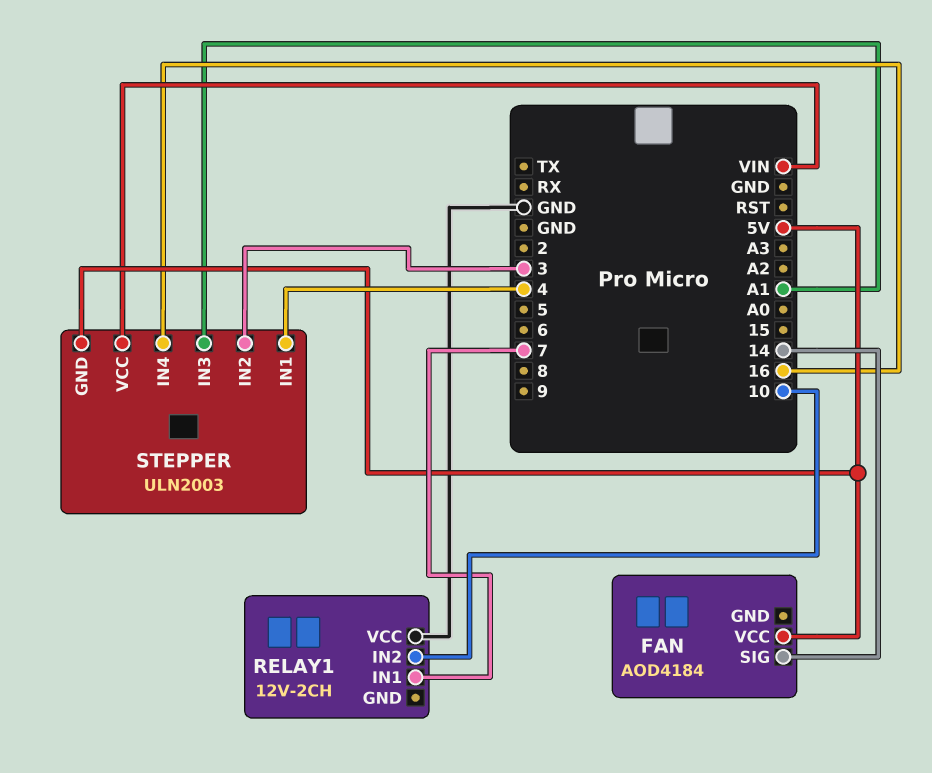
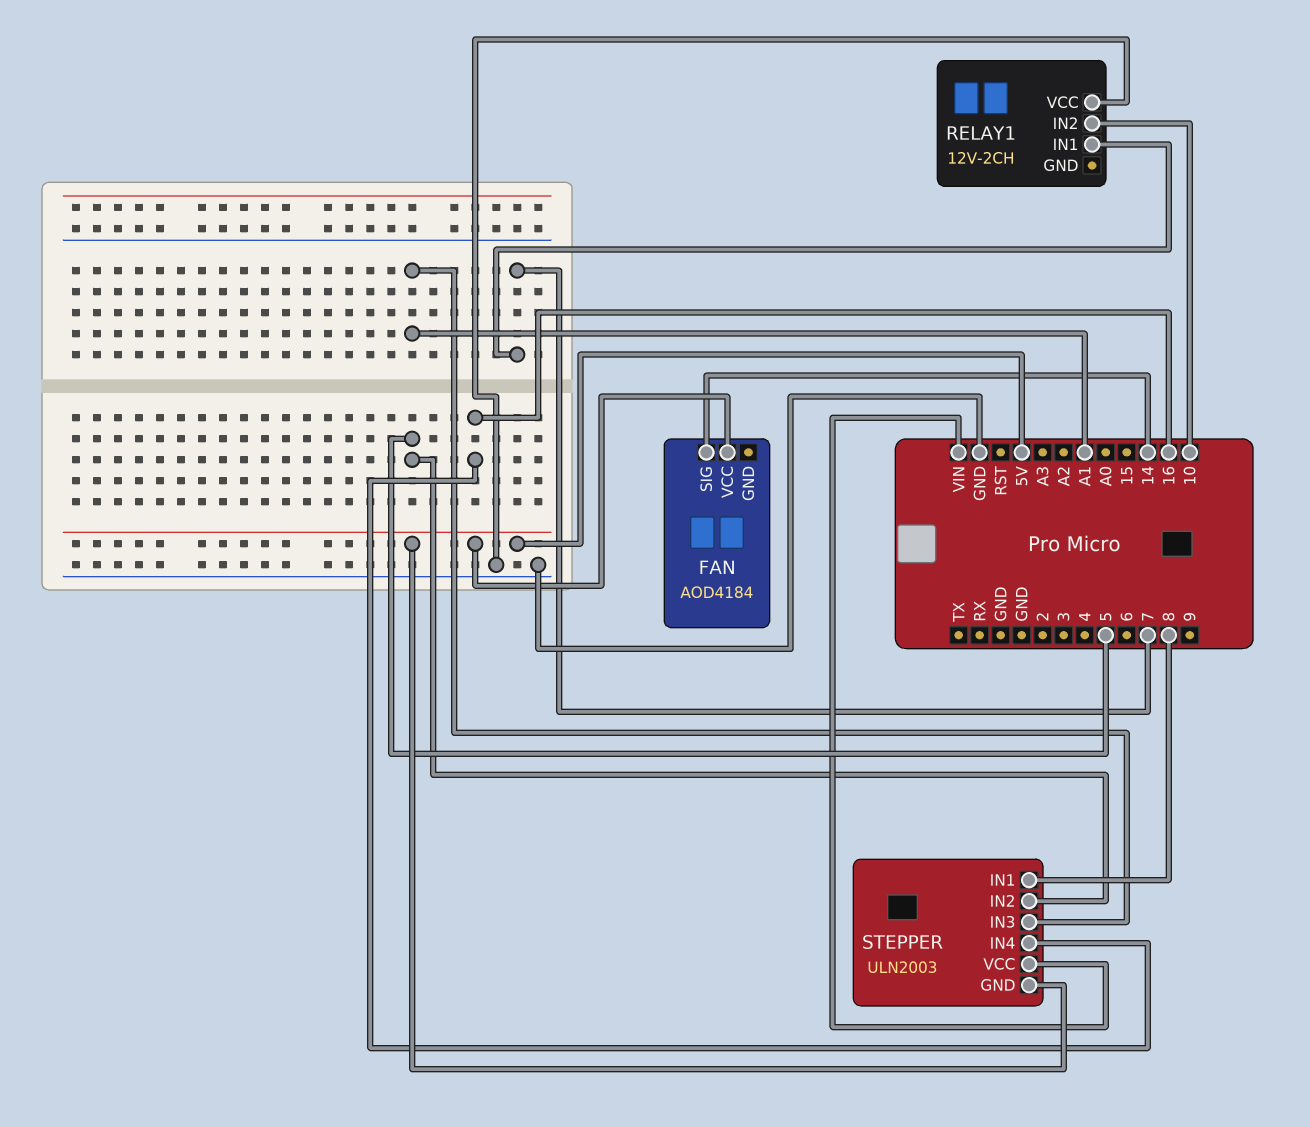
STEPPER pin IN1: 4 -> 8
STEPPER pin IN2: 3 -> 5

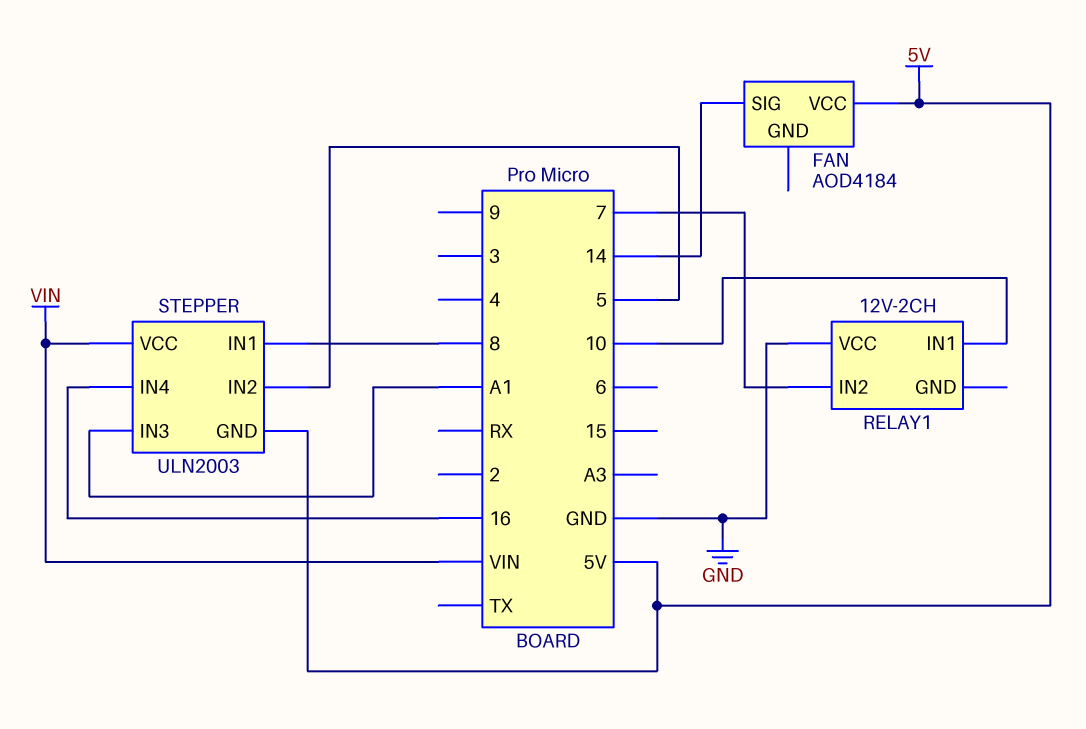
RELAY1 pin IN1: 7 -> 10
RELAY1 pin IN2: 10 -> 7

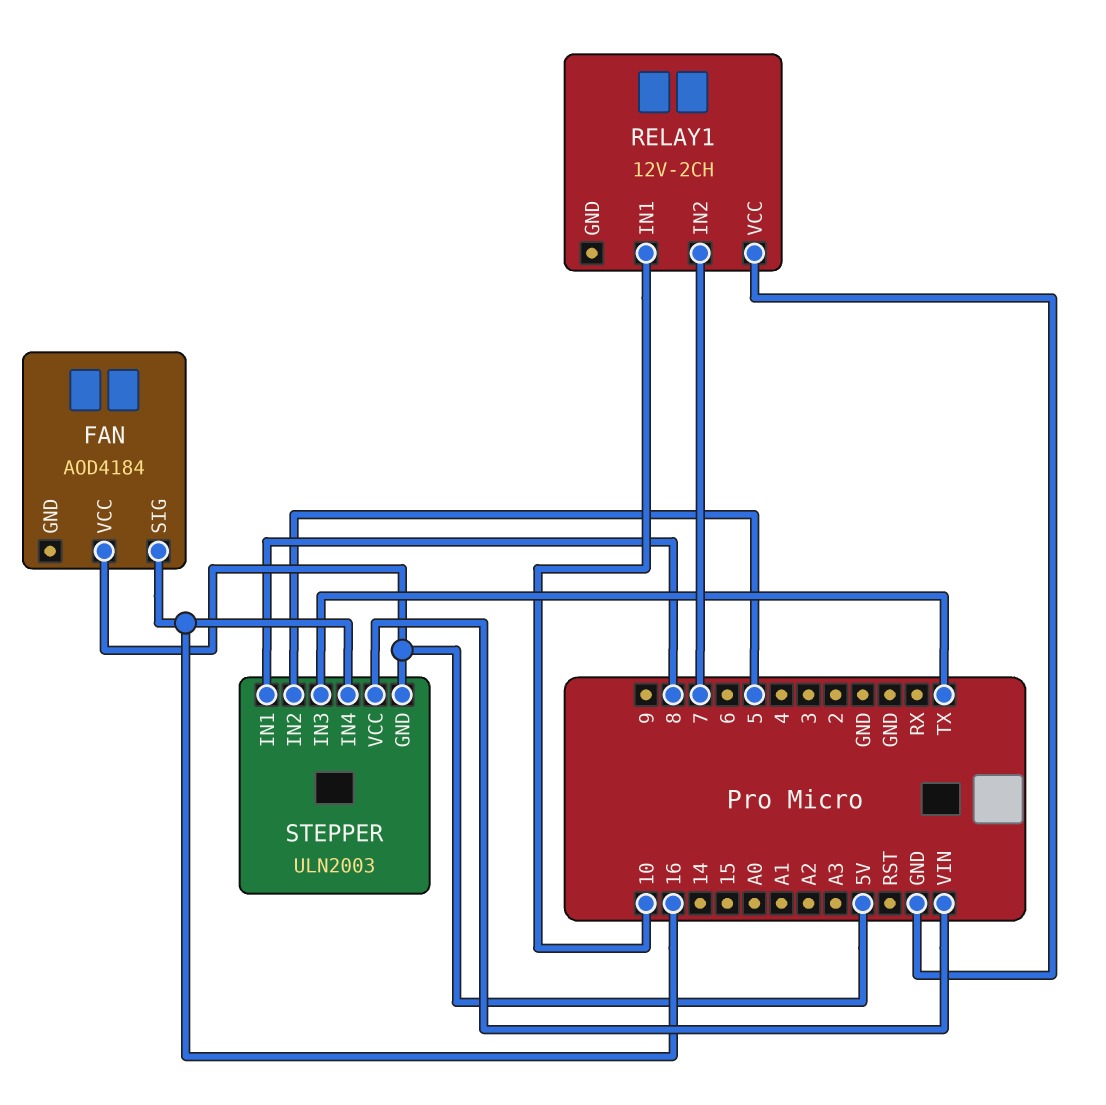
FAN pin SIG: 14 -> 16
STEPPER pin IN3: A1 -> TX

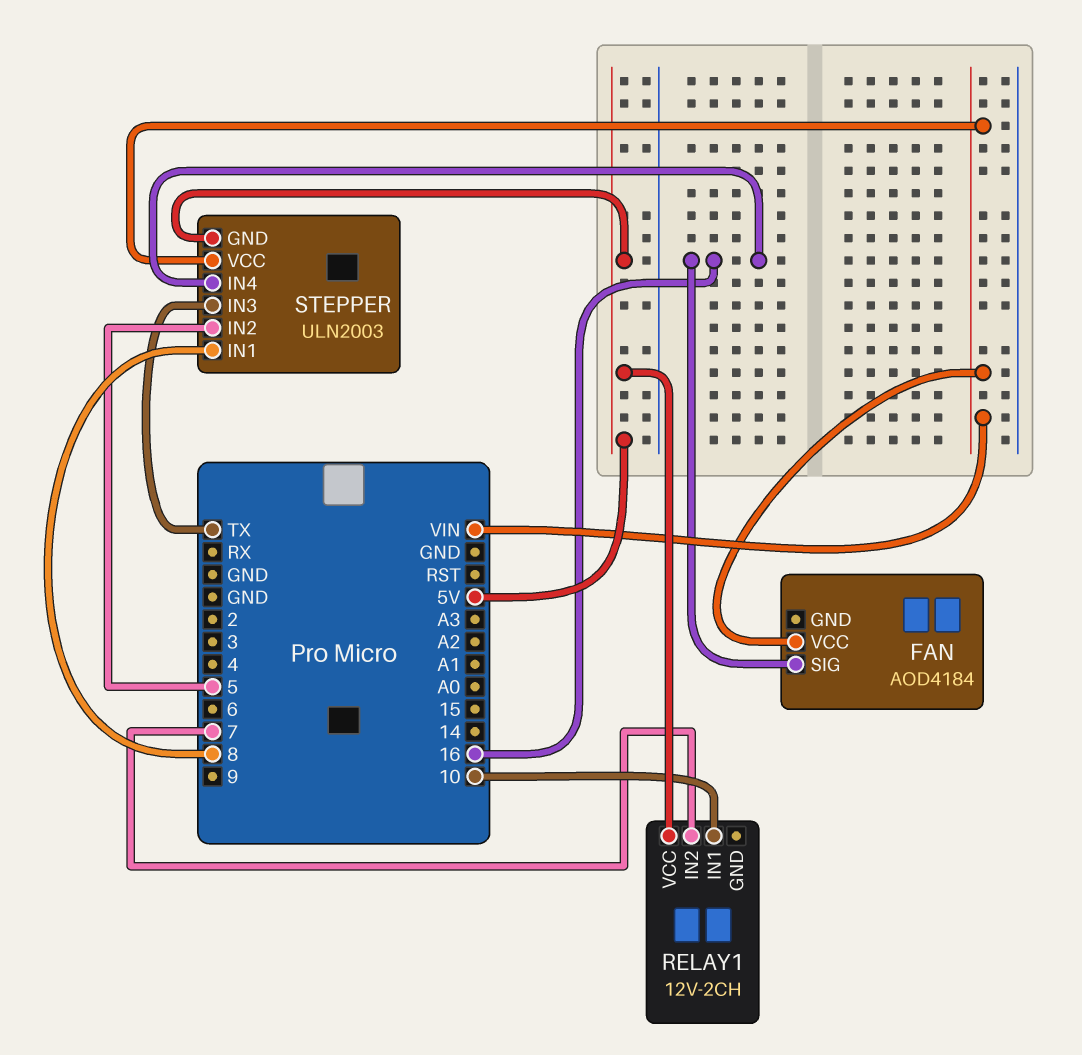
FAN pin VCC: 5V -> VIN
RELAY1 pin VCC: GND -> 5V

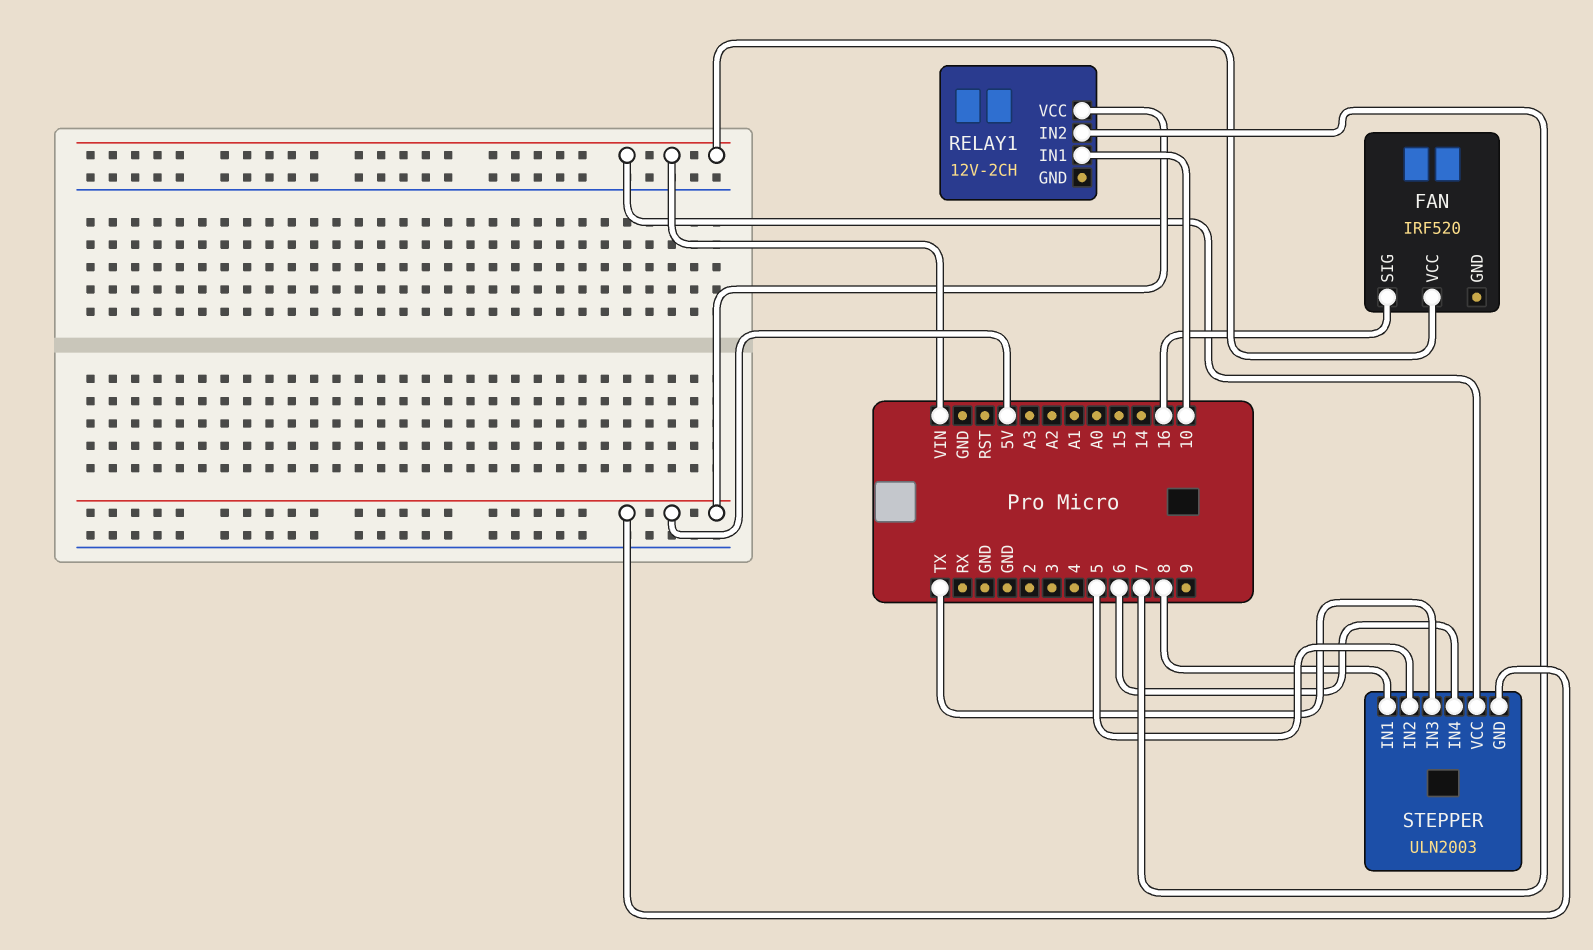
FAN: AOD4184 -> IRF520
STEPPER pin IN4: 16 -> 6

